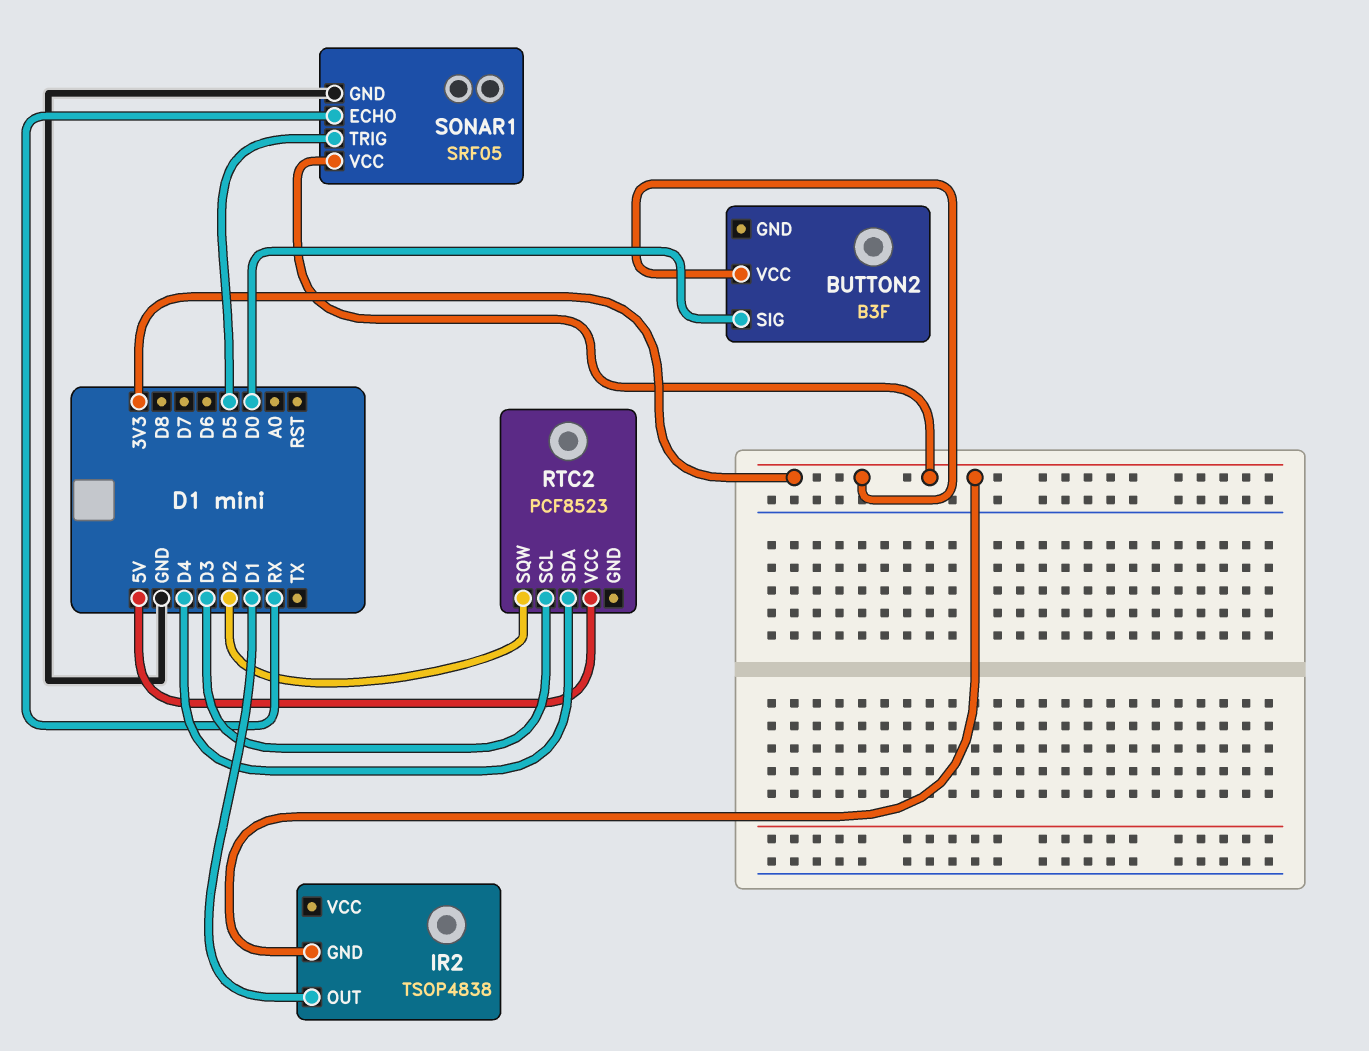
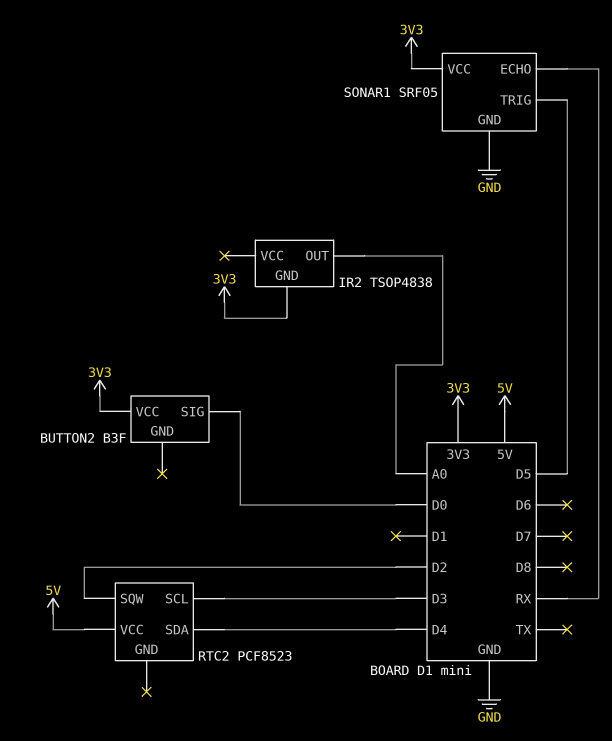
IR2 pin OUT: D1 -> A0

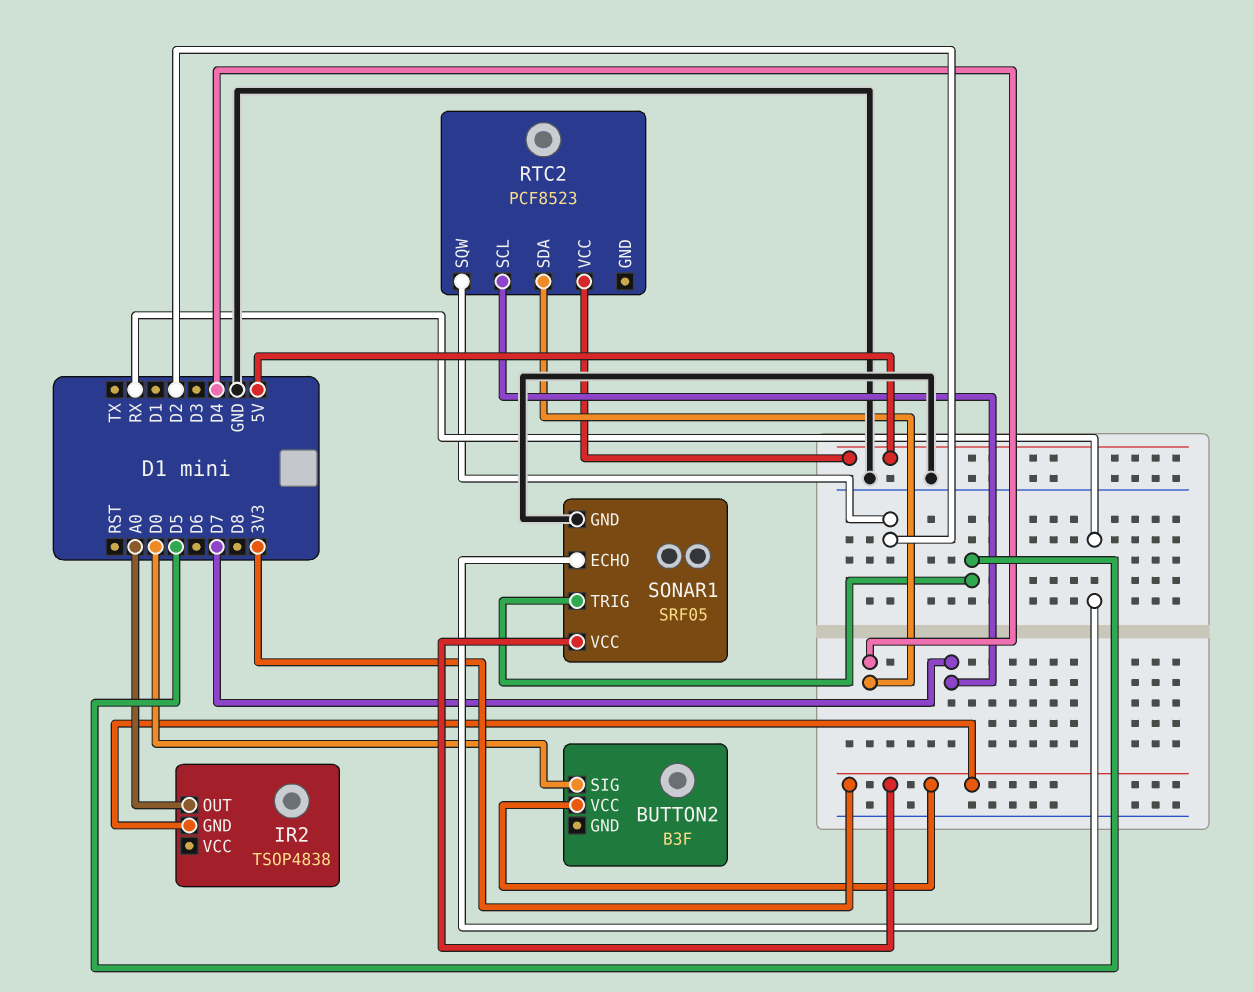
RTC2 pin SCL: D3 -> D7

